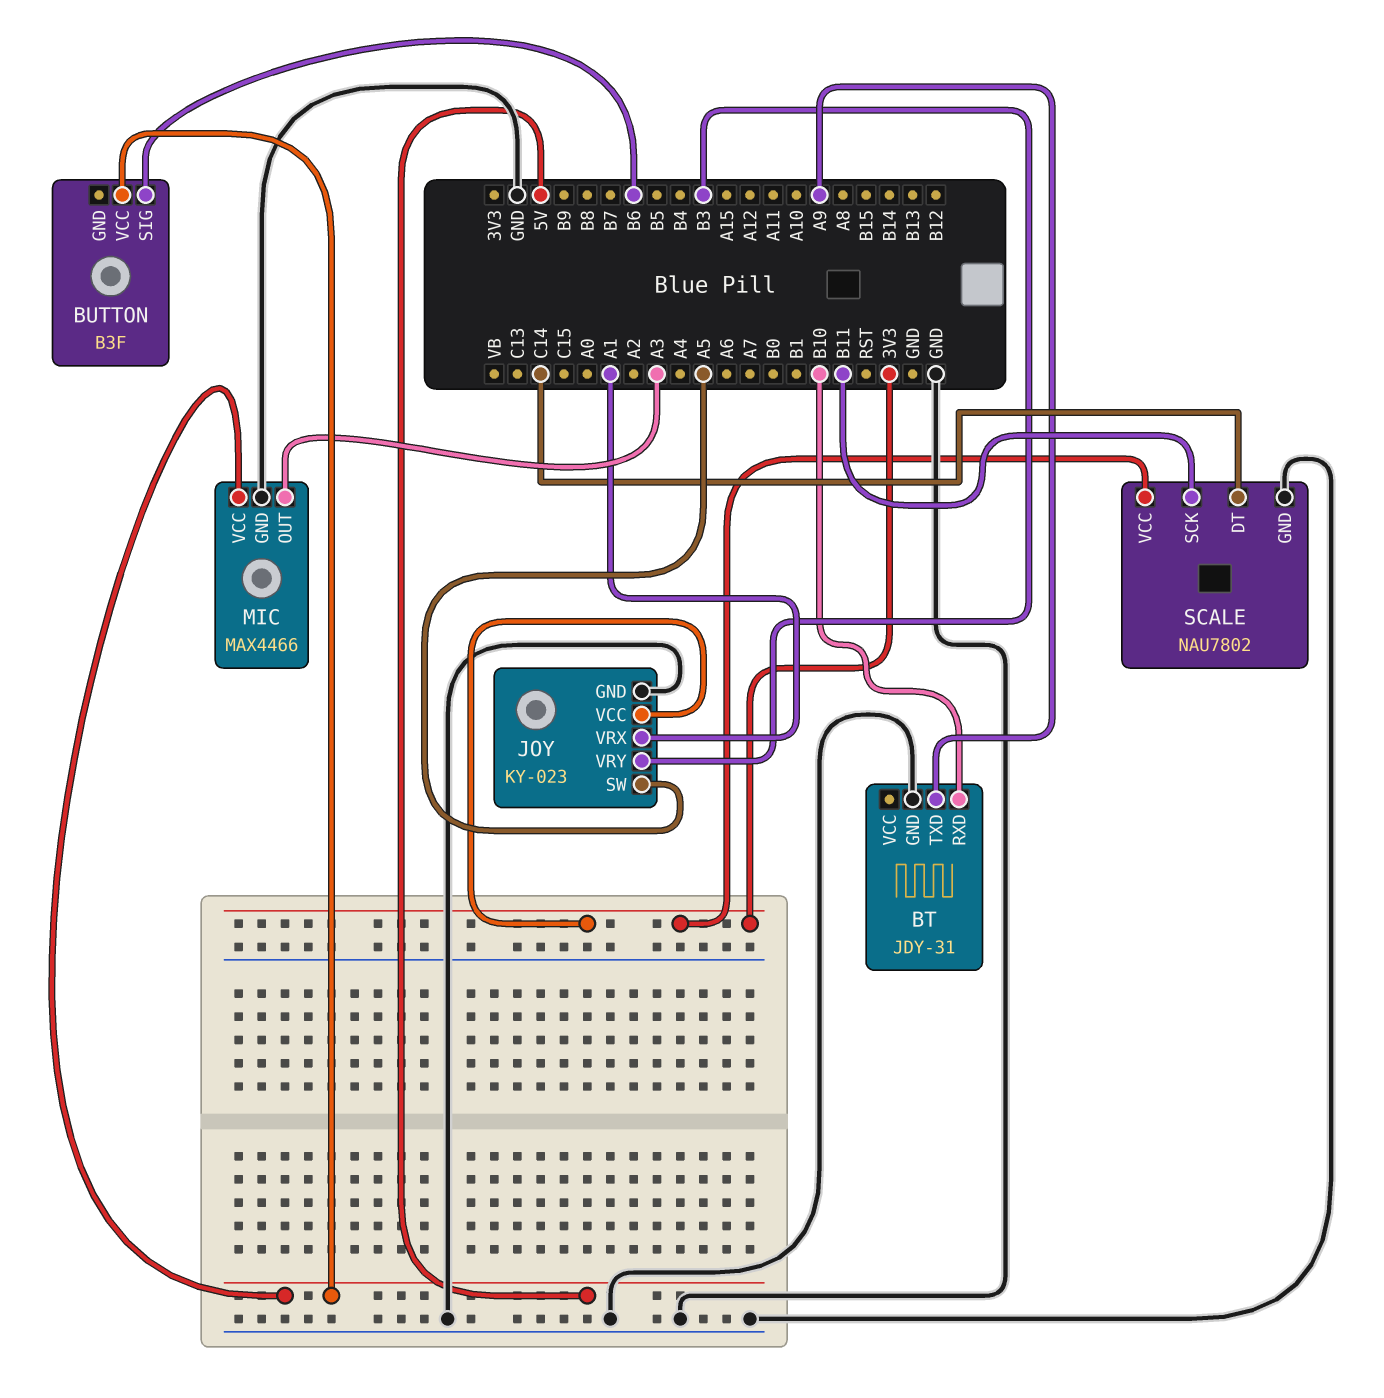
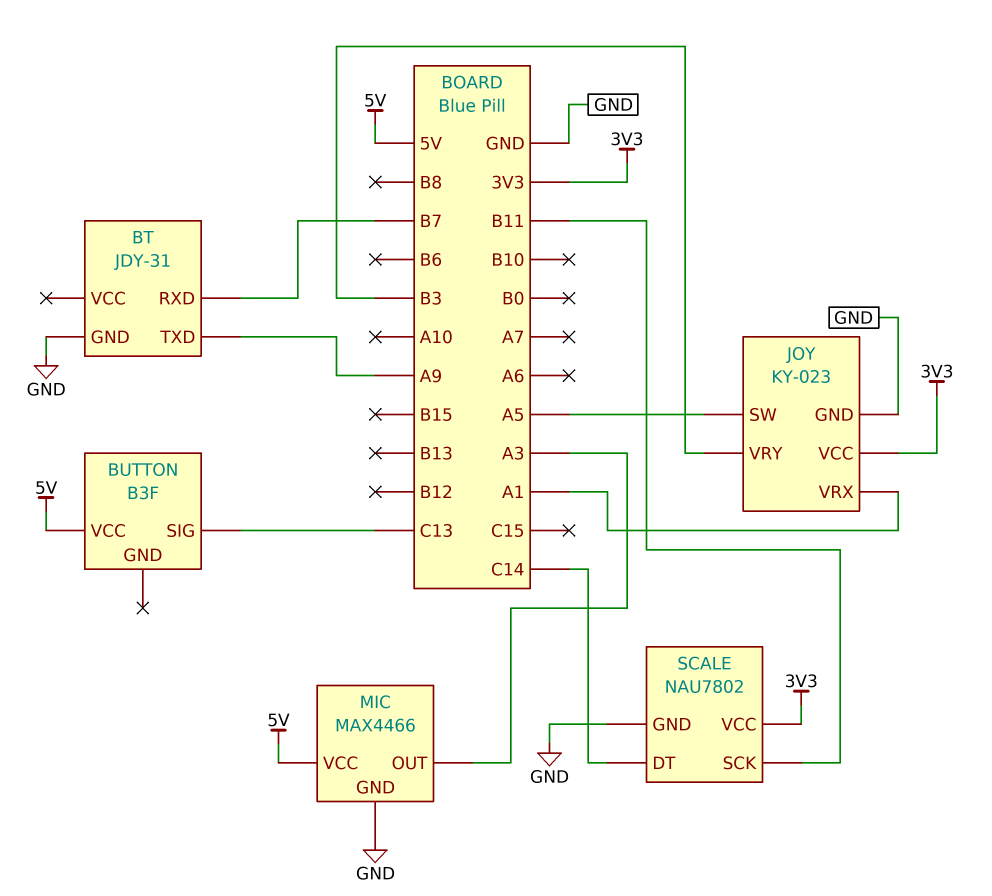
BT pin RXD: B10 -> B7
BUTTON pin SIG: B6 -> C13

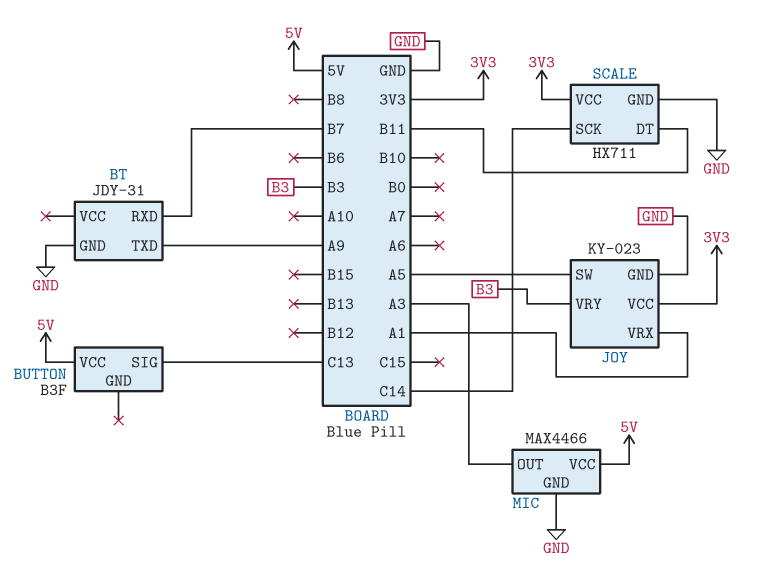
SCALE: NAU7802 -> HX711
SCALE pin DT: C14 -> B11
SCALE pin SCK: B11 -> C14

